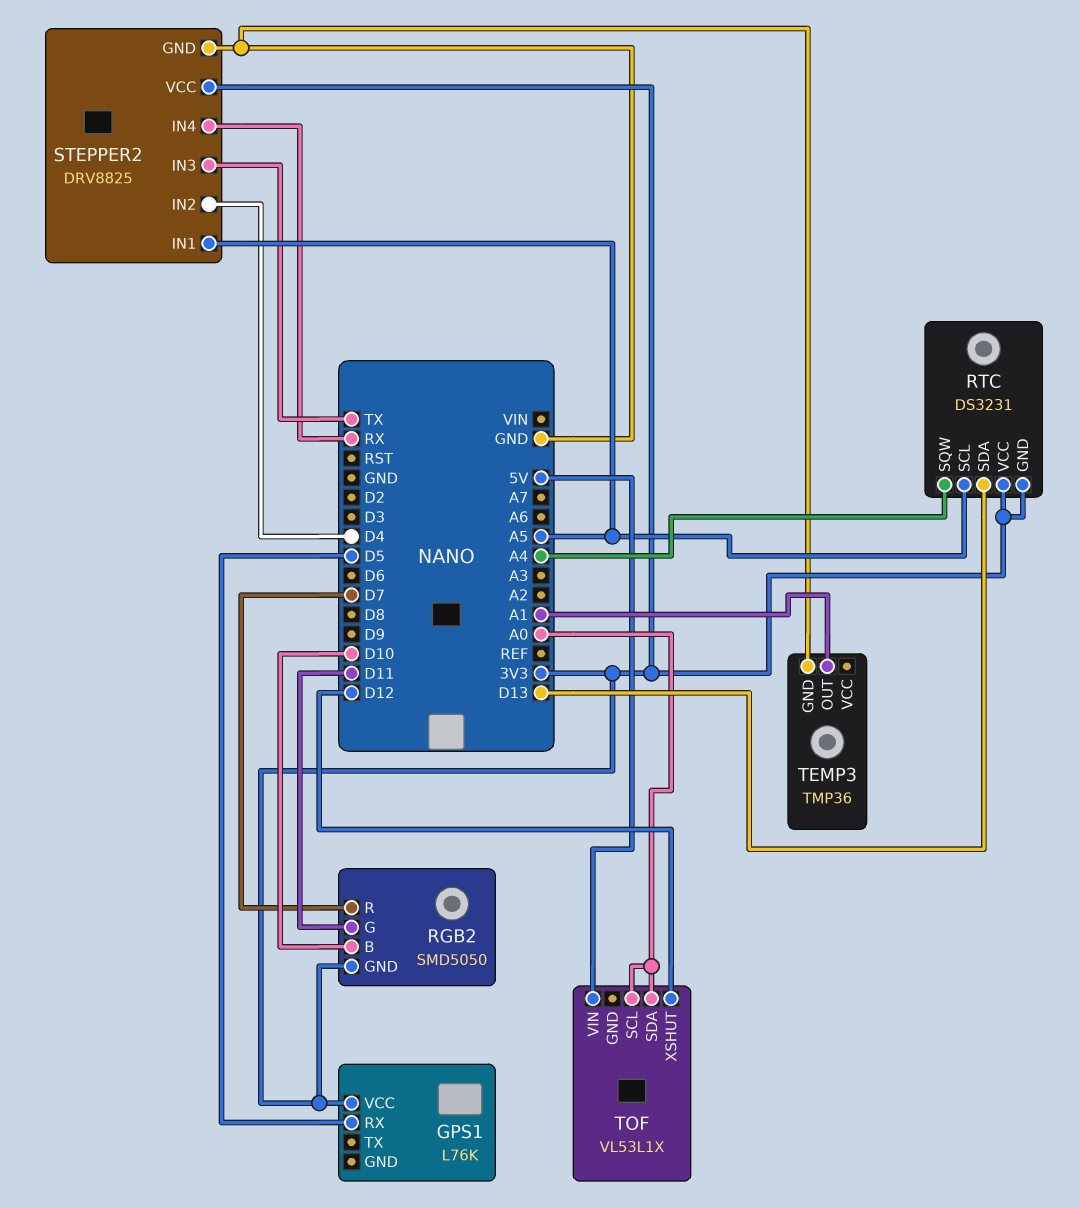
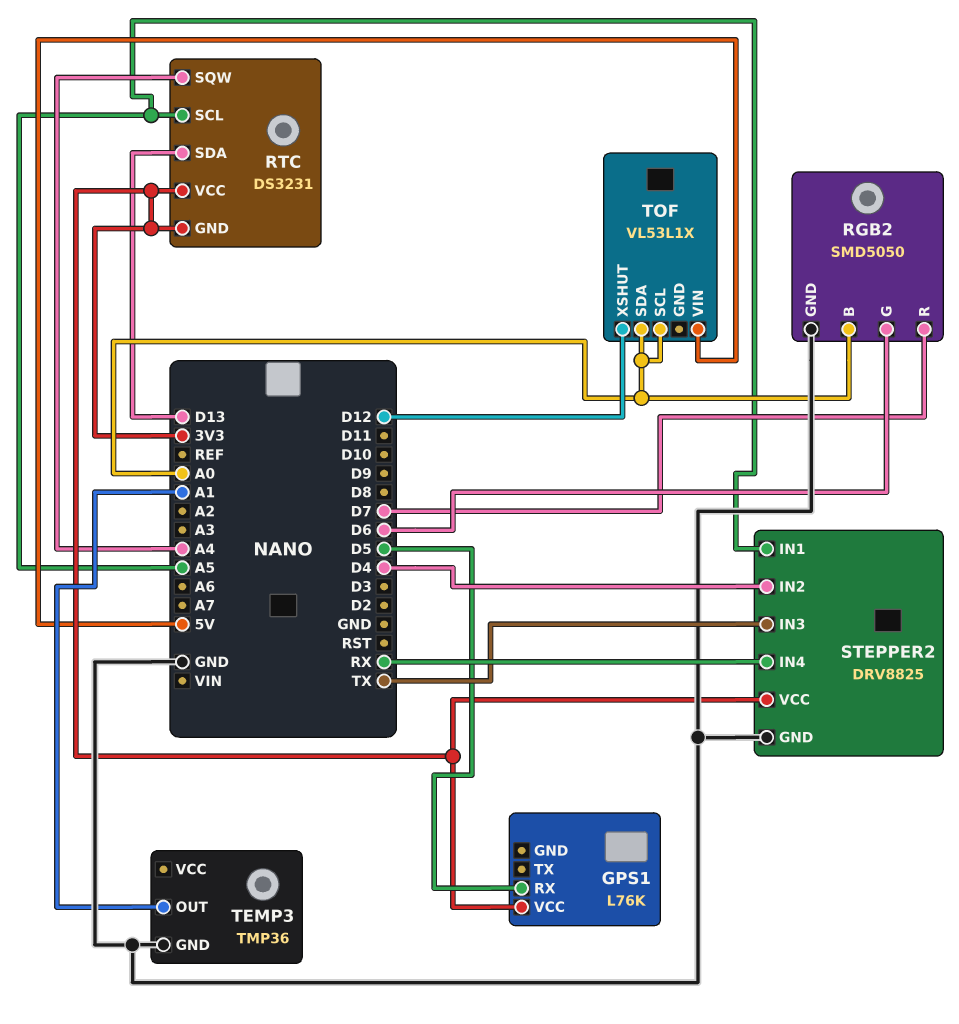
RGB2 pin B: D10 -> A0
RGB2 pin G: D11 -> D6
RGB2 pin GND: 3V3 -> GND

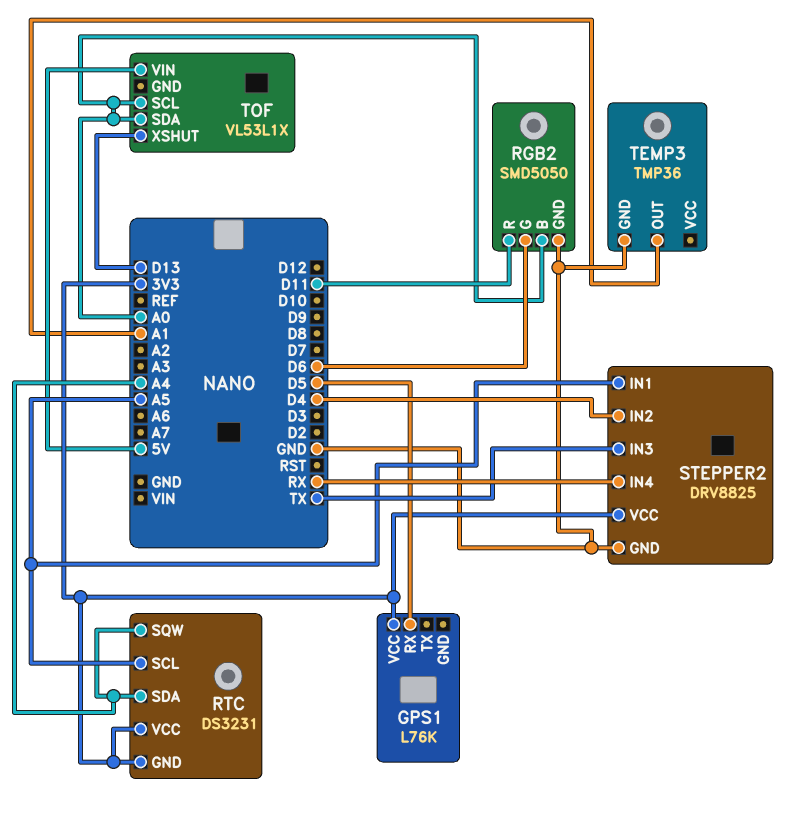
RGB2 pin R: D7 -> D11
RTC pin SDA: D13 -> A4
TOF pin XSHUT: D12 -> D13

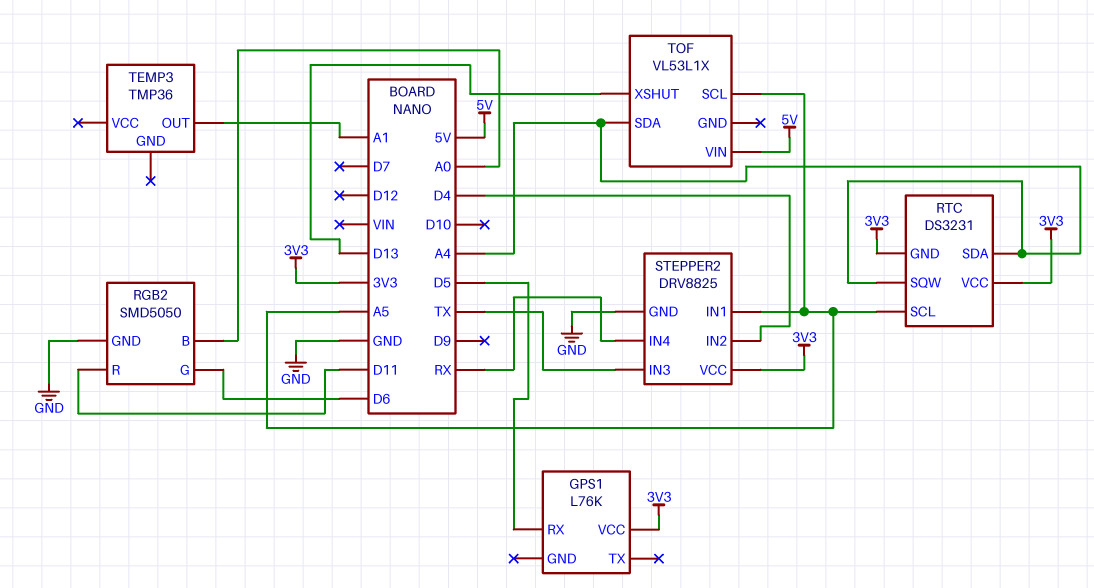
TEMP3 pin GND: GND -> none
TOF pin SCL: A0 -> A5
TOF pin SDA: A0 -> A4

